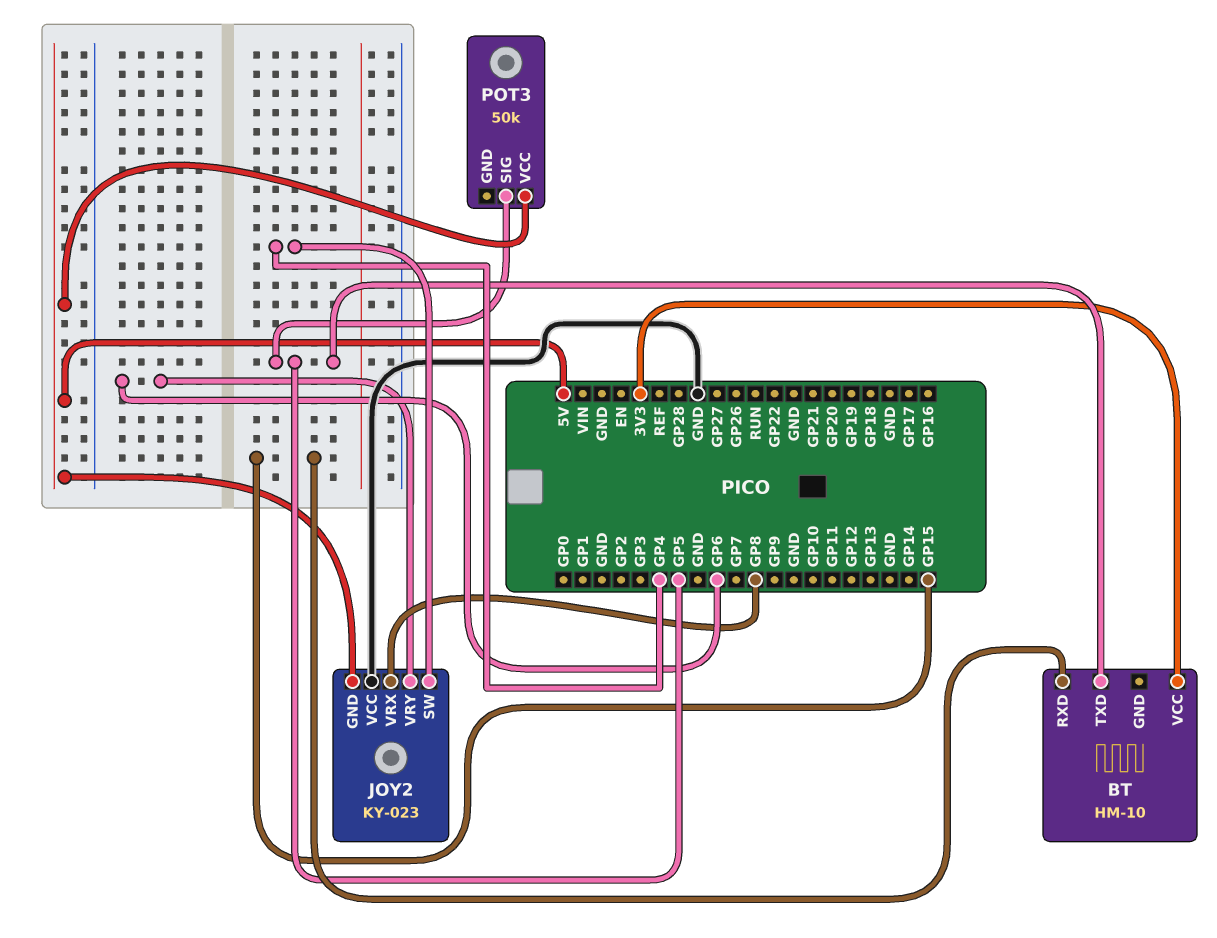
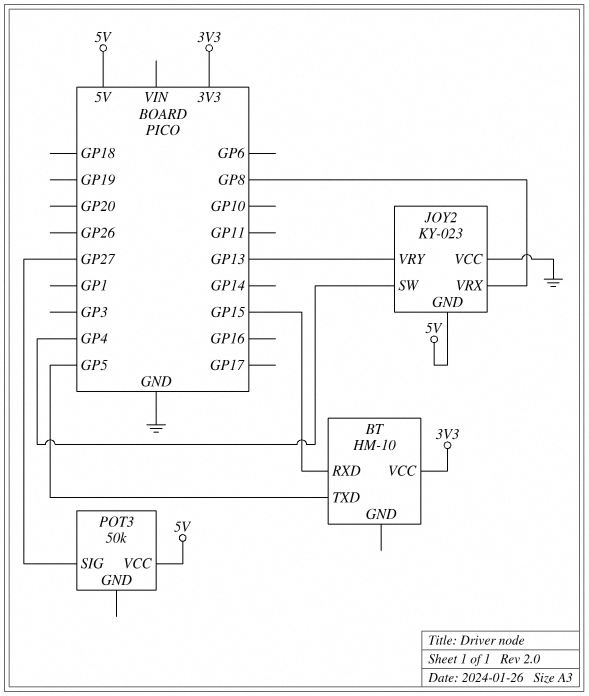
JOY2 pin VRY: GP6 -> GP13
POT3 pin SIG: GP5 -> GP27

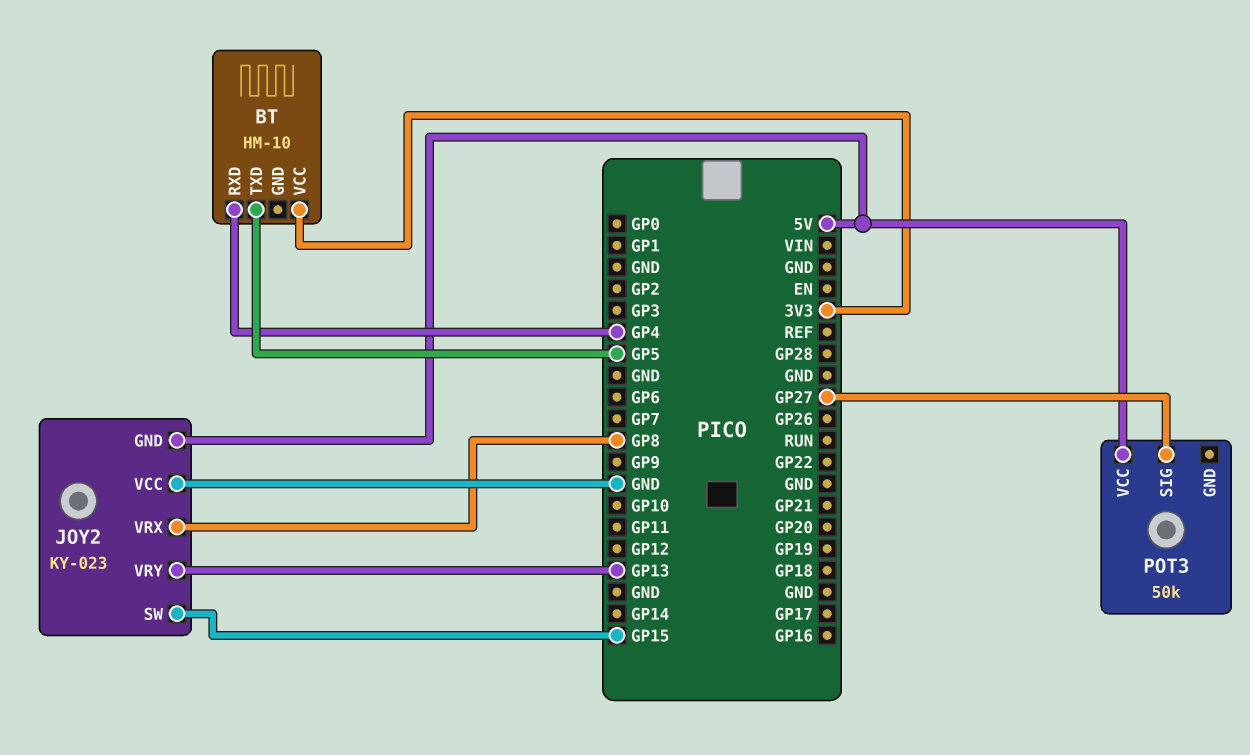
BT pin RXD: GP15 -> GP4
JOY2 pin SW: GP4 -> GP15

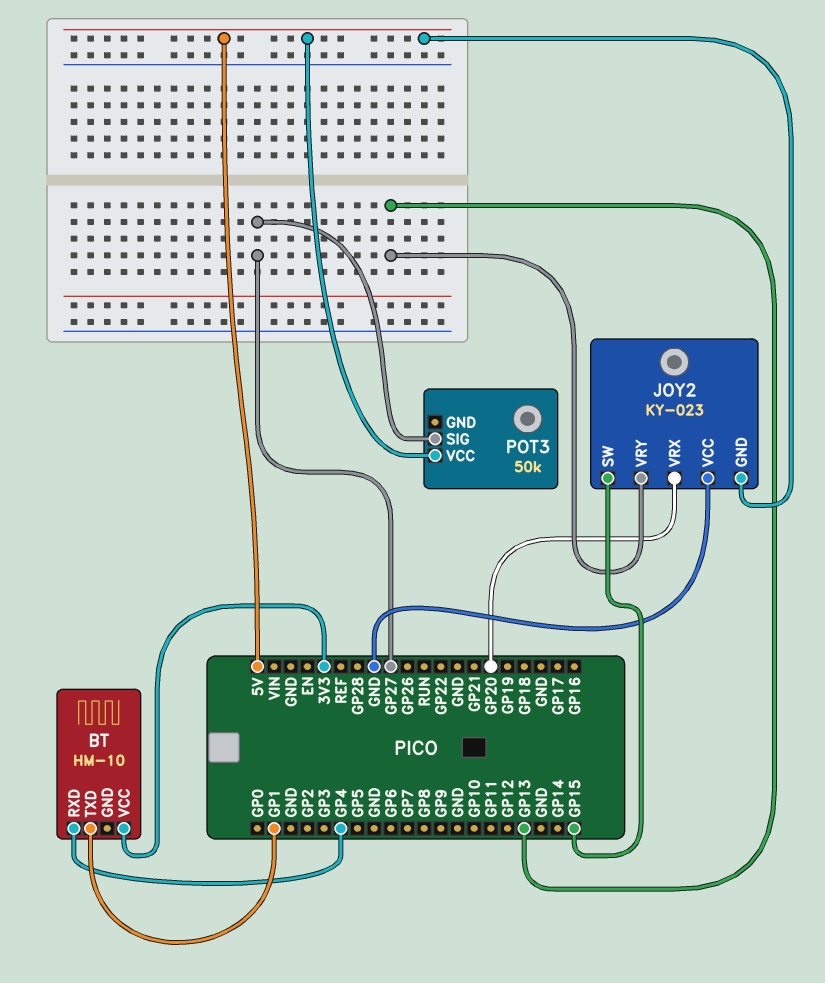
BT pin TXD: GP5 -> GP1
JOY2 pin VRX: GP8 -> GP20

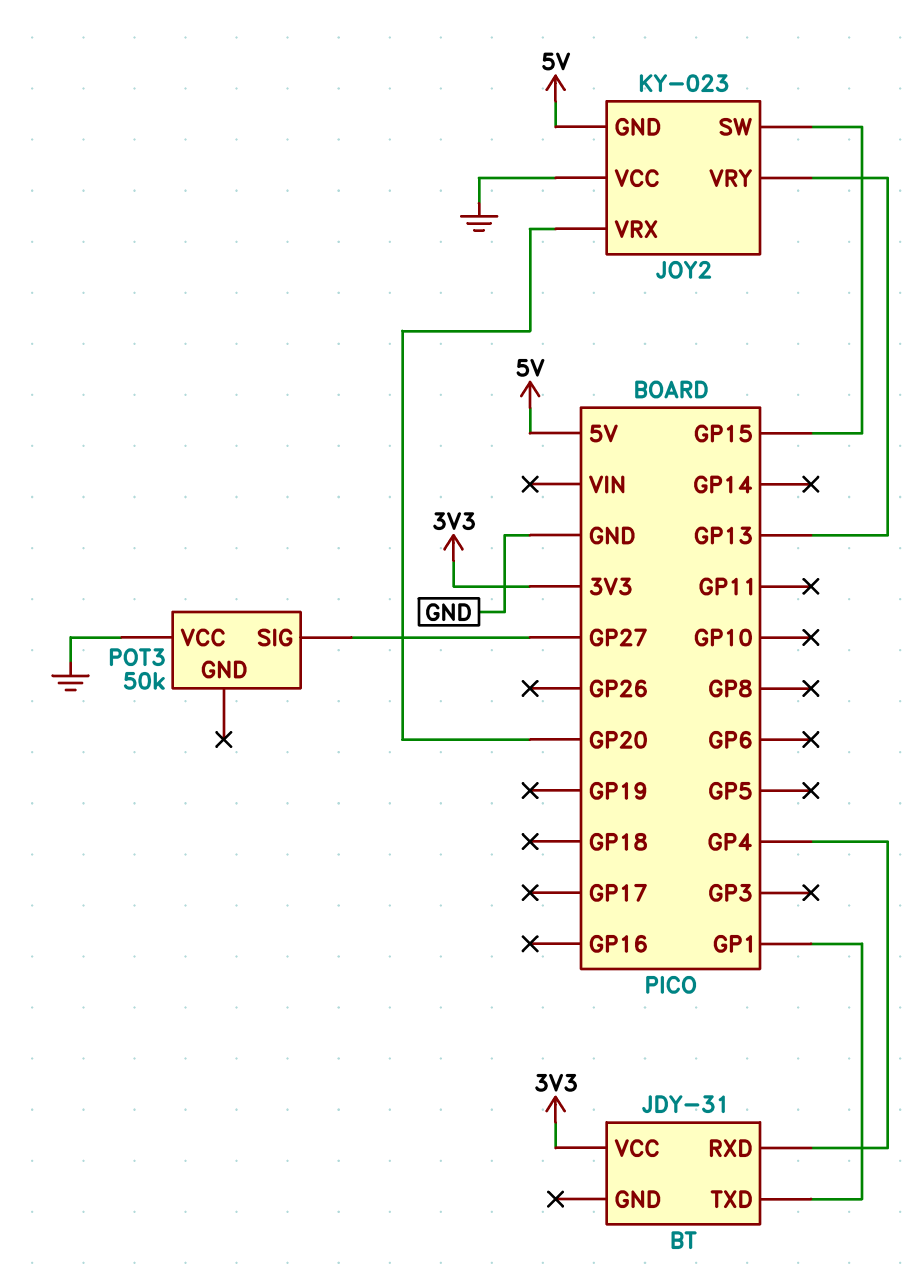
BT: HM-10 -> JDY-31
POT3 pin VCC: 5V -> GND

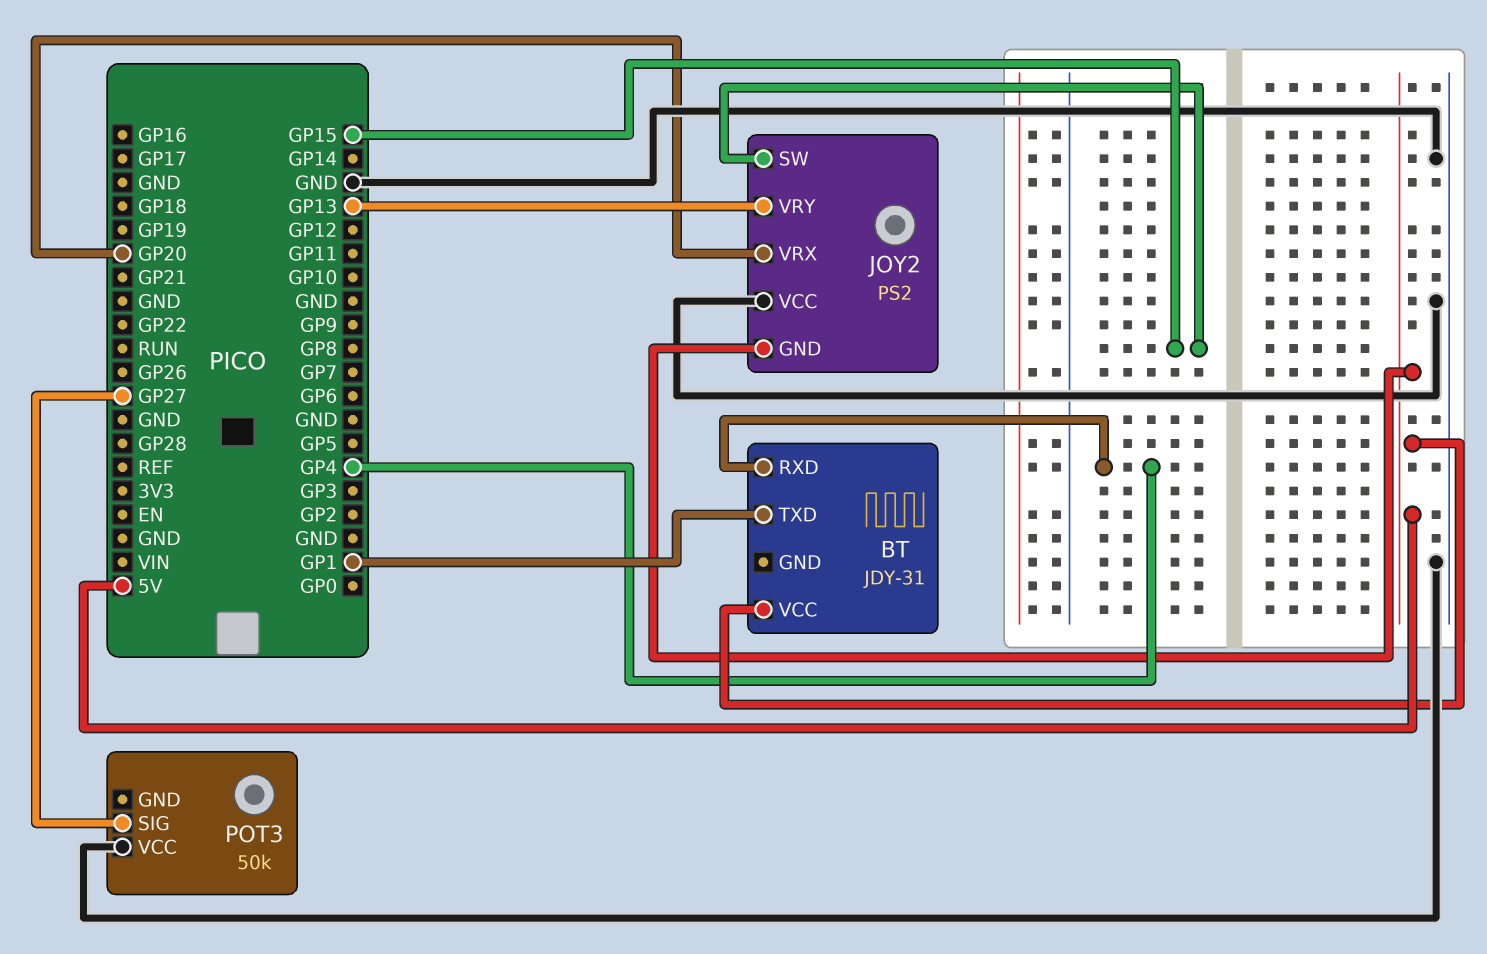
BT pin VCC: 3V3 -> 5V
JOY2: KY-023 -> PS2

